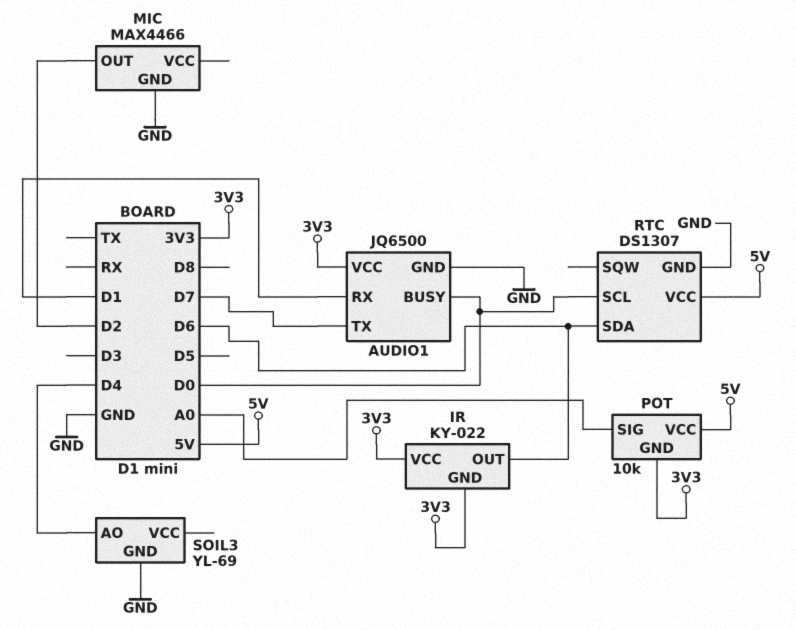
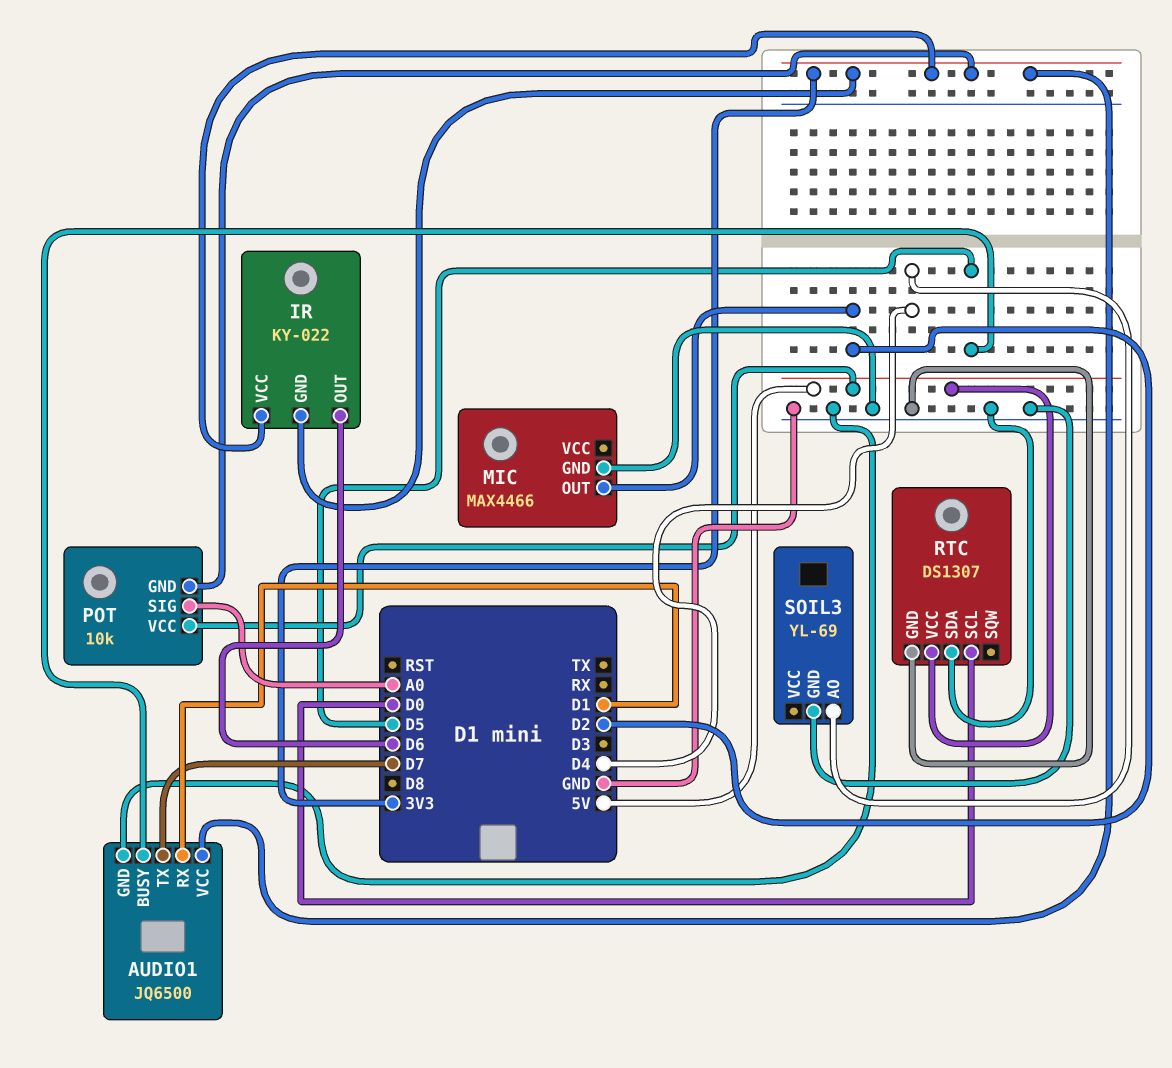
AUDIO1 pin BUSY: D0 -> D5
RTC pin SDA: D6 -> GND

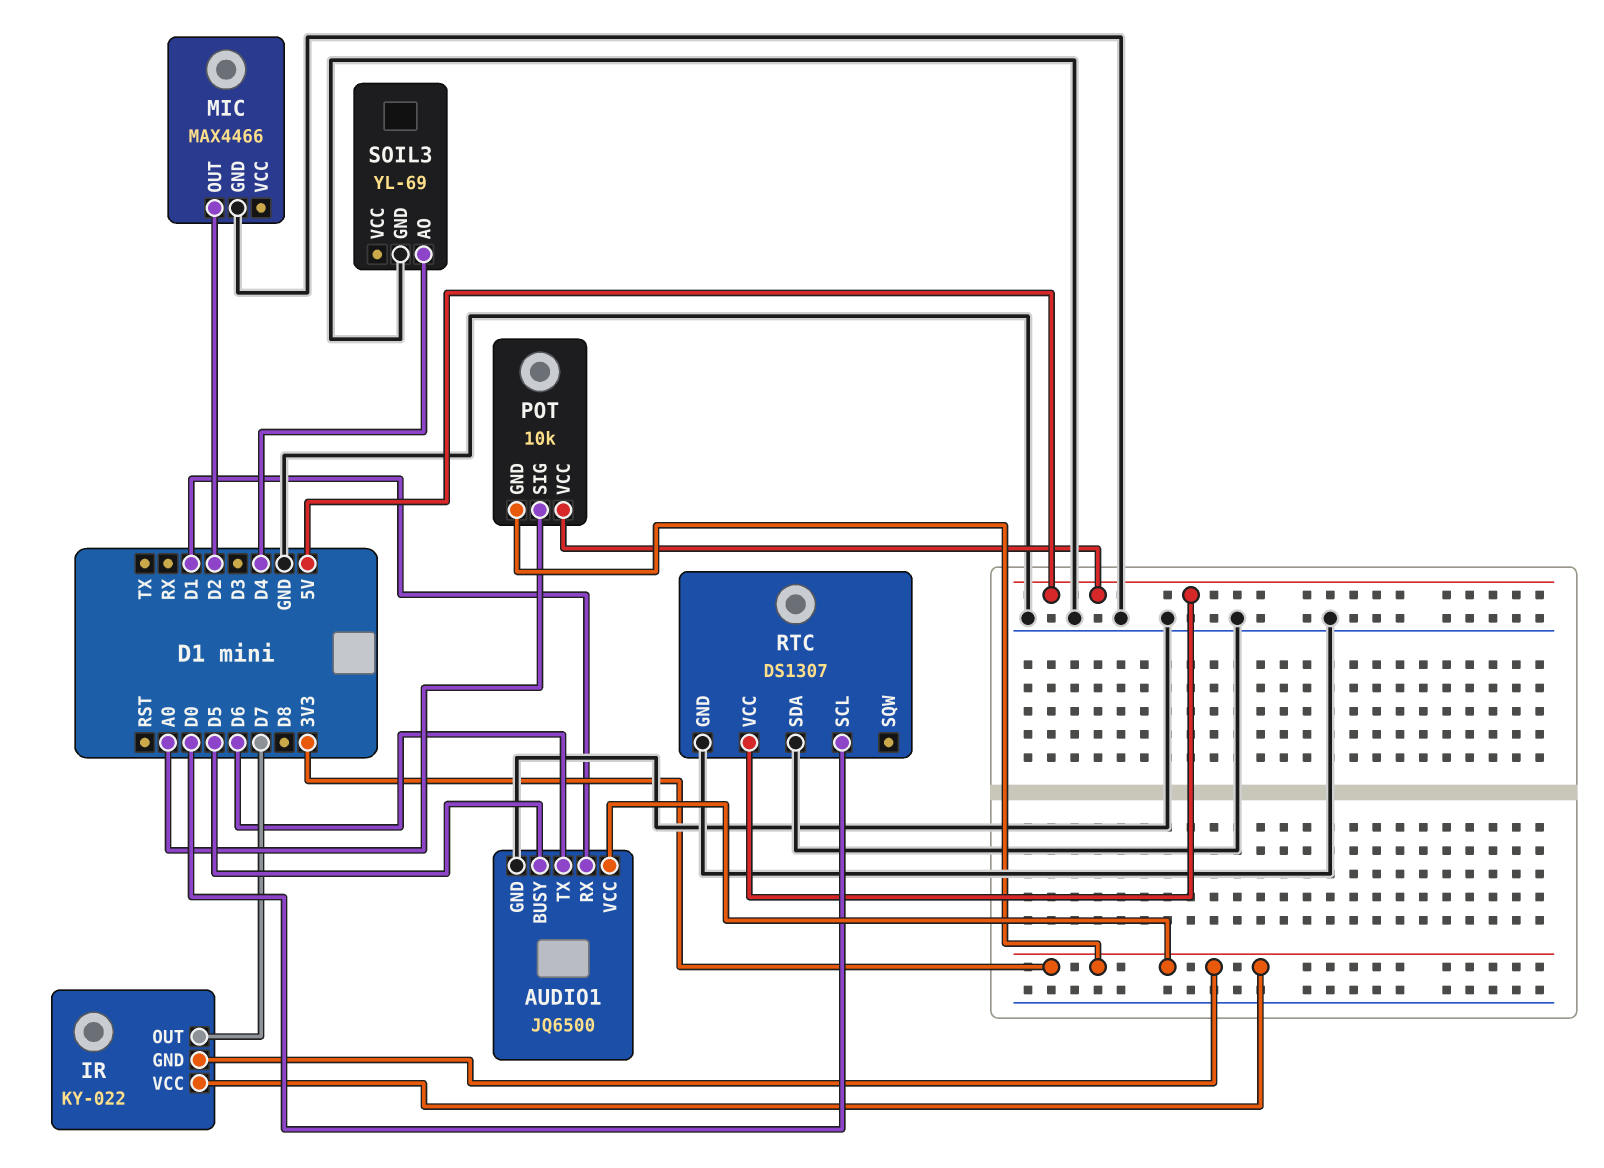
AUDIO1 pin TX: D7 -> D6
IR pin OUT: D6 -> D7

